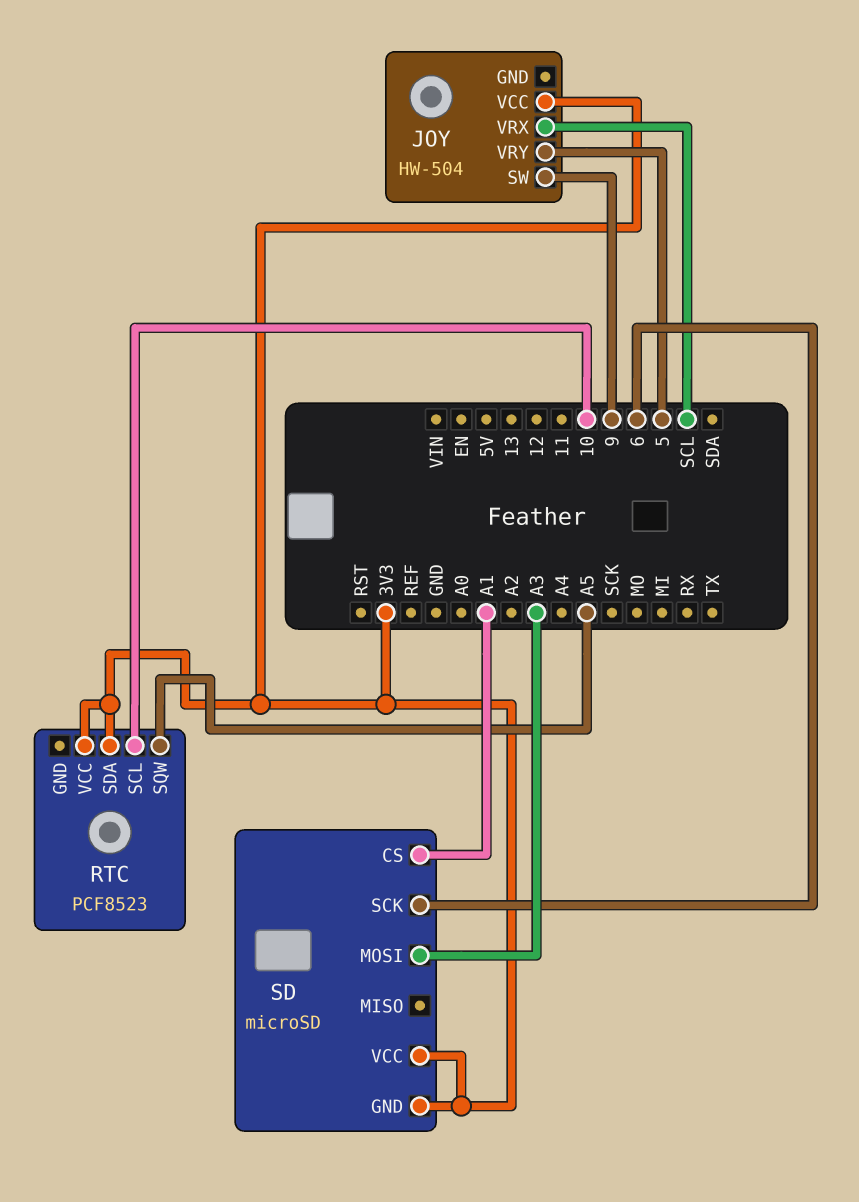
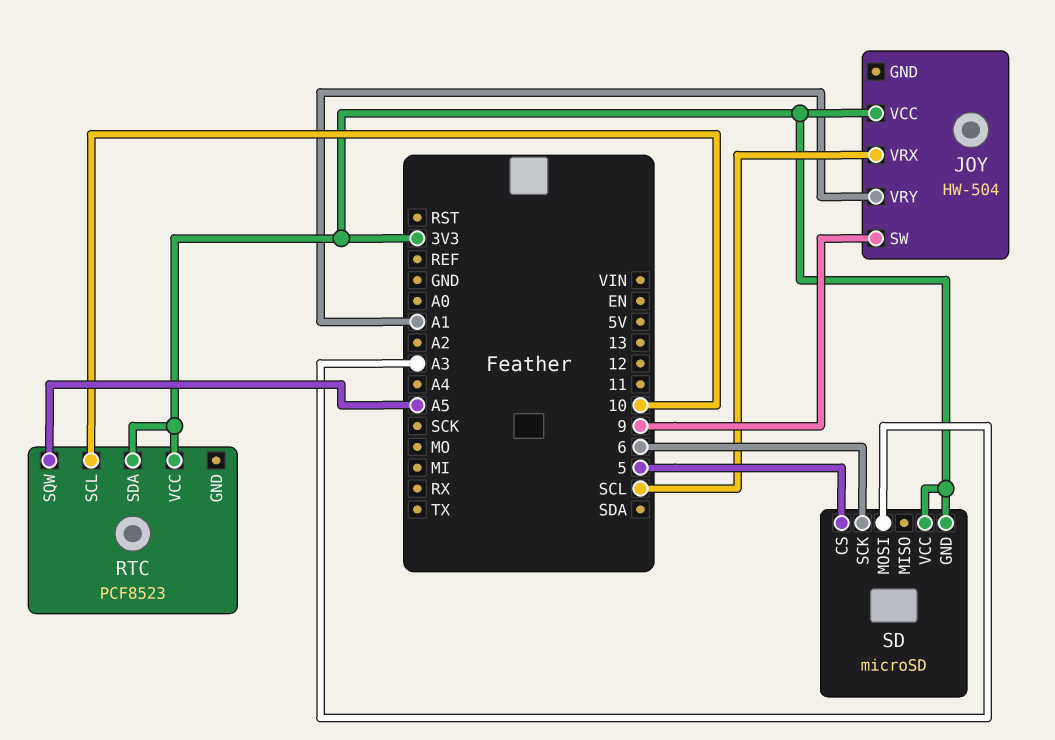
JOY pin VRY: 5 -> A1
SD pin CS: A1 -> 5

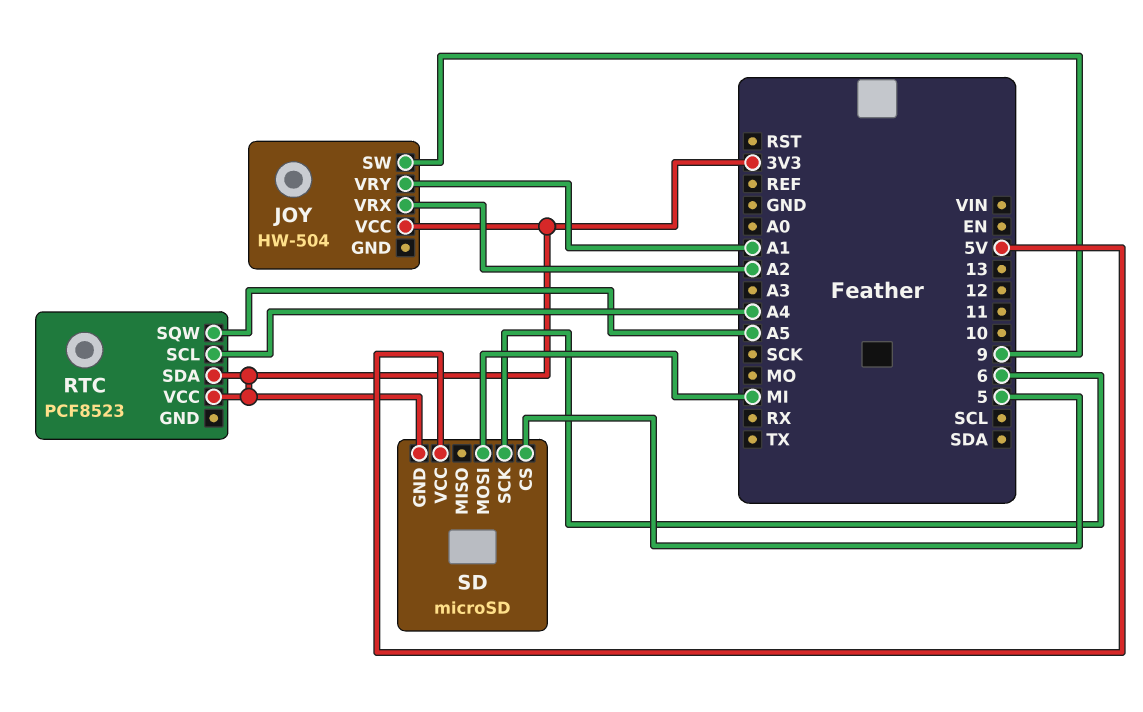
JOY pin VRX: SCL -> A2
RTC pin SCL: 10 -> A4
SD pin MOSI: A3 -> MI
SD pin VCC: 3V3 -> 5V

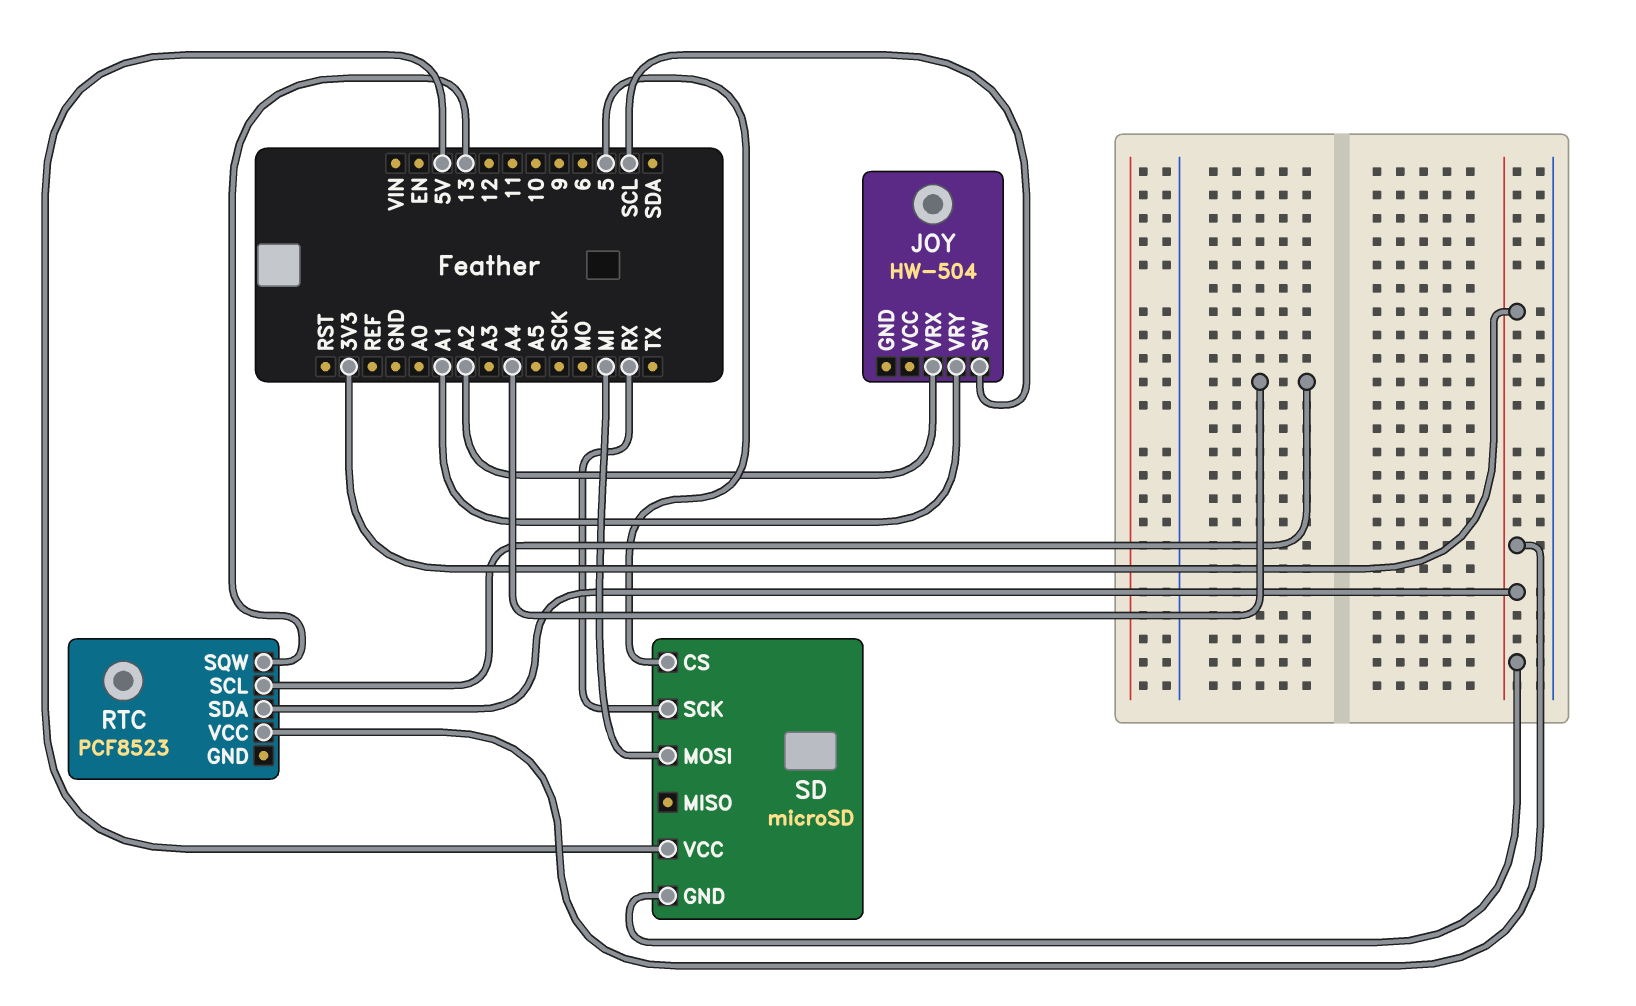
JOY pin SW: 9 -> SCL
JOY pin VCC: 3V3 -> none
RTC pin SQW: A5 -> 13
SD pin SCK: 6 -> RX

